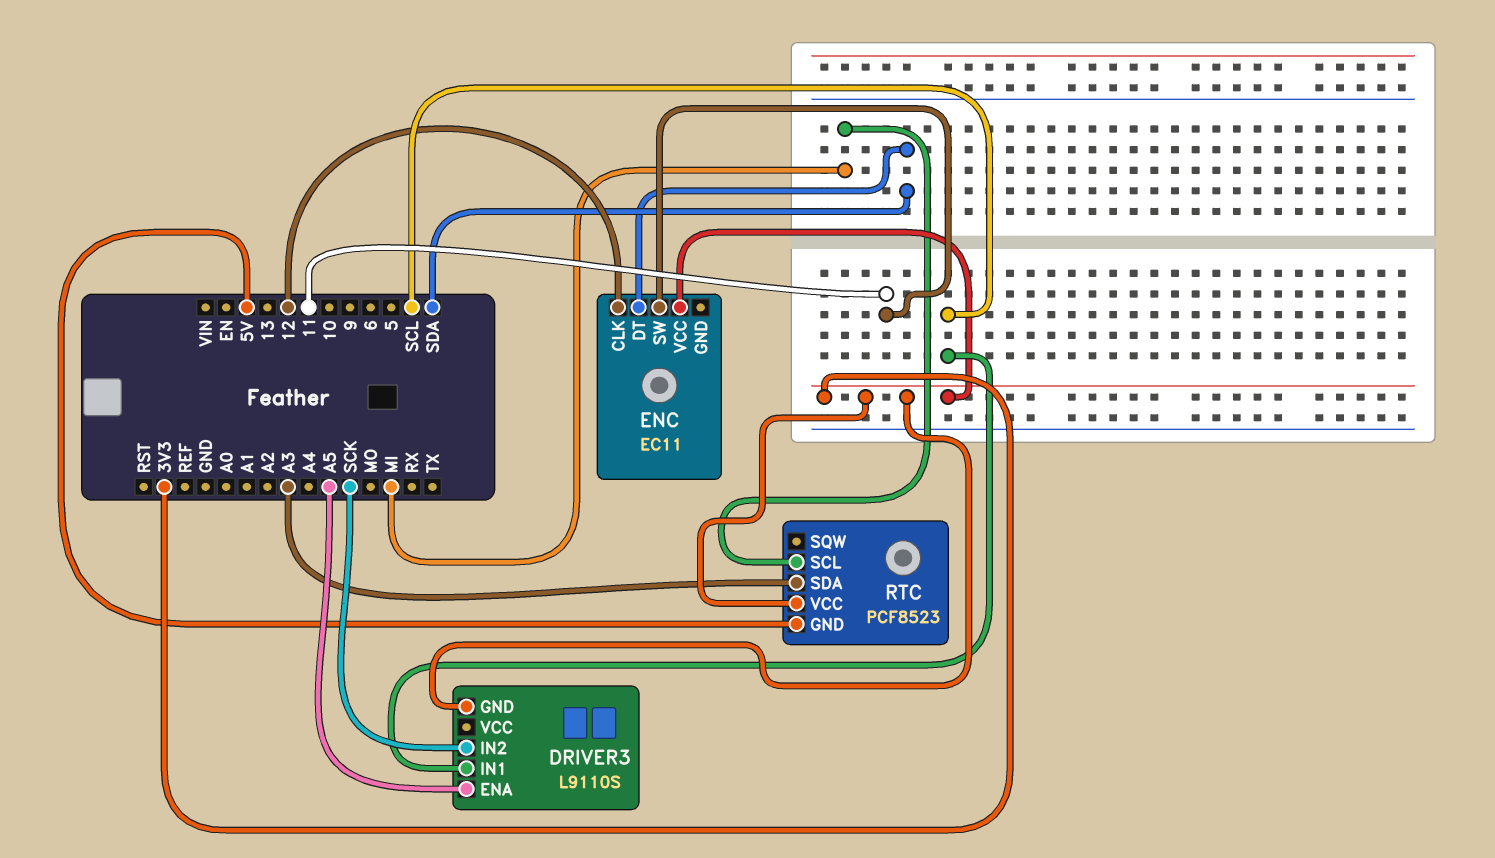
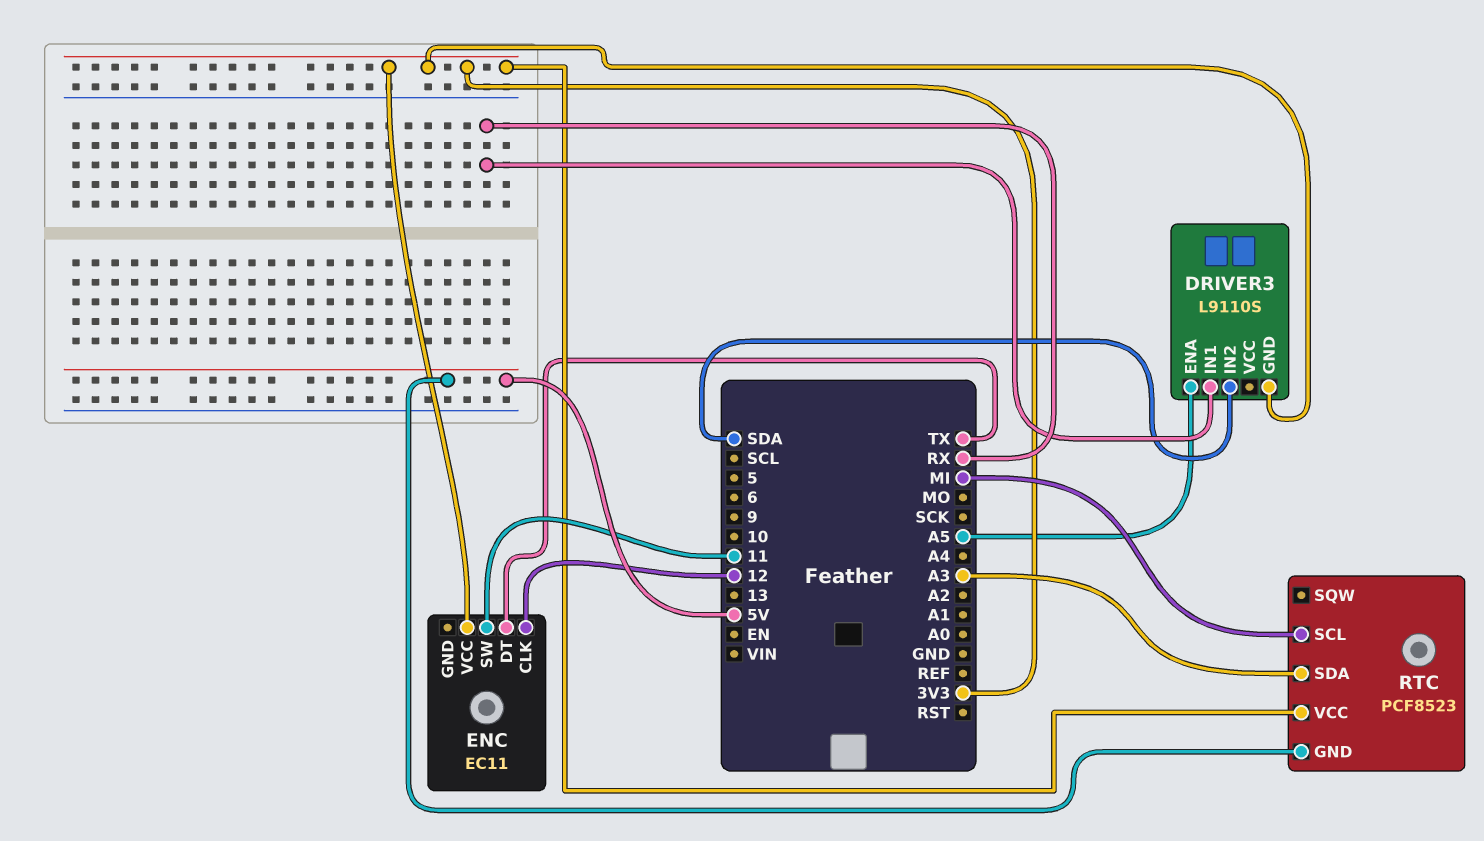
DRIVER3 pin IN1: SCL -> RX
DRIVER3 pin IN2: SCK -> SDA
ENC pin DT: SDA -> TX

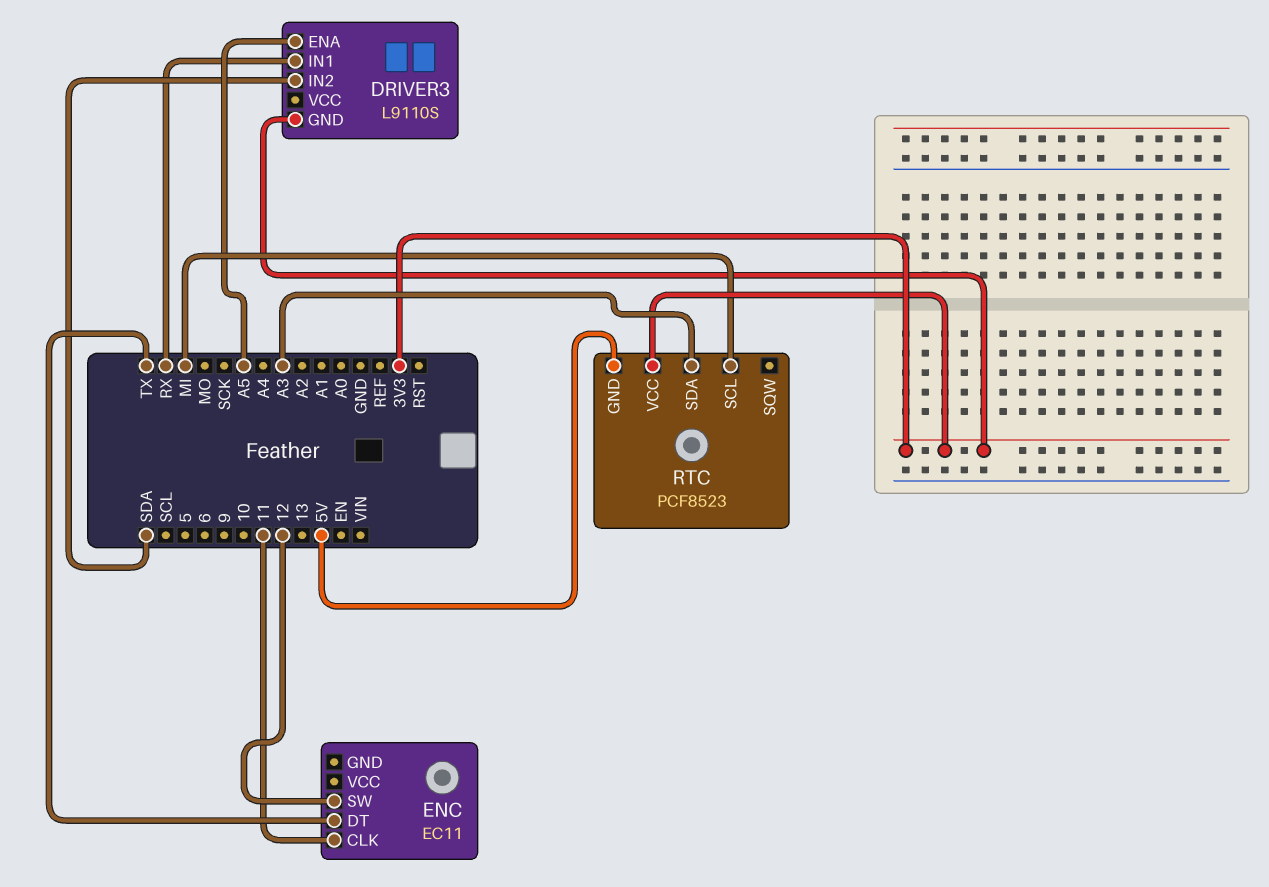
ENC pin CLK: 12 -> 11
ENC pin SW: 11 -> 12
ENC pin VCC: 3V3 -> none

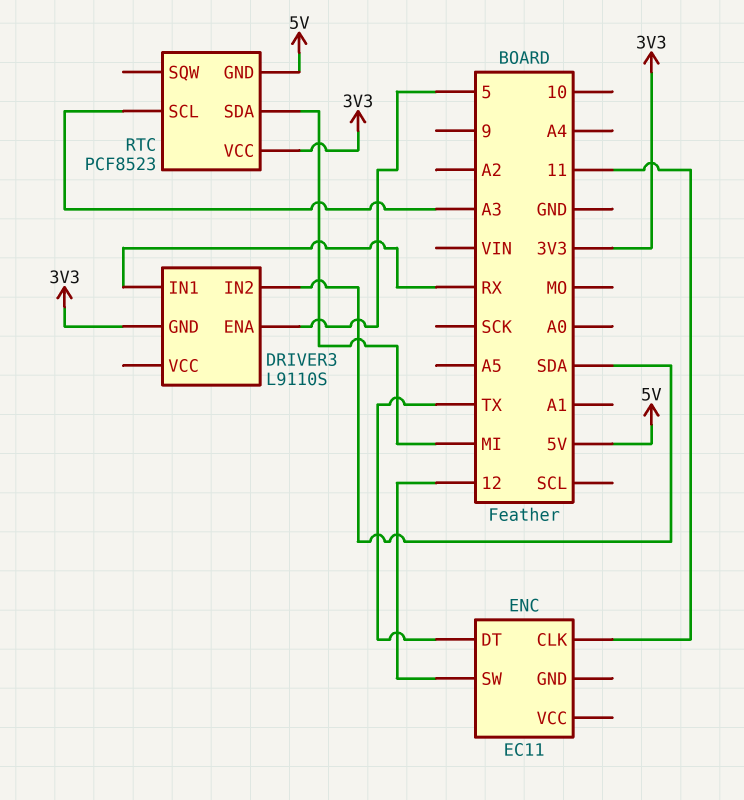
DRIVER3 pin ENA: A5 -> 5
RTC pin SCL: MI -> A3
RTC pin SDA: A3 -> MI

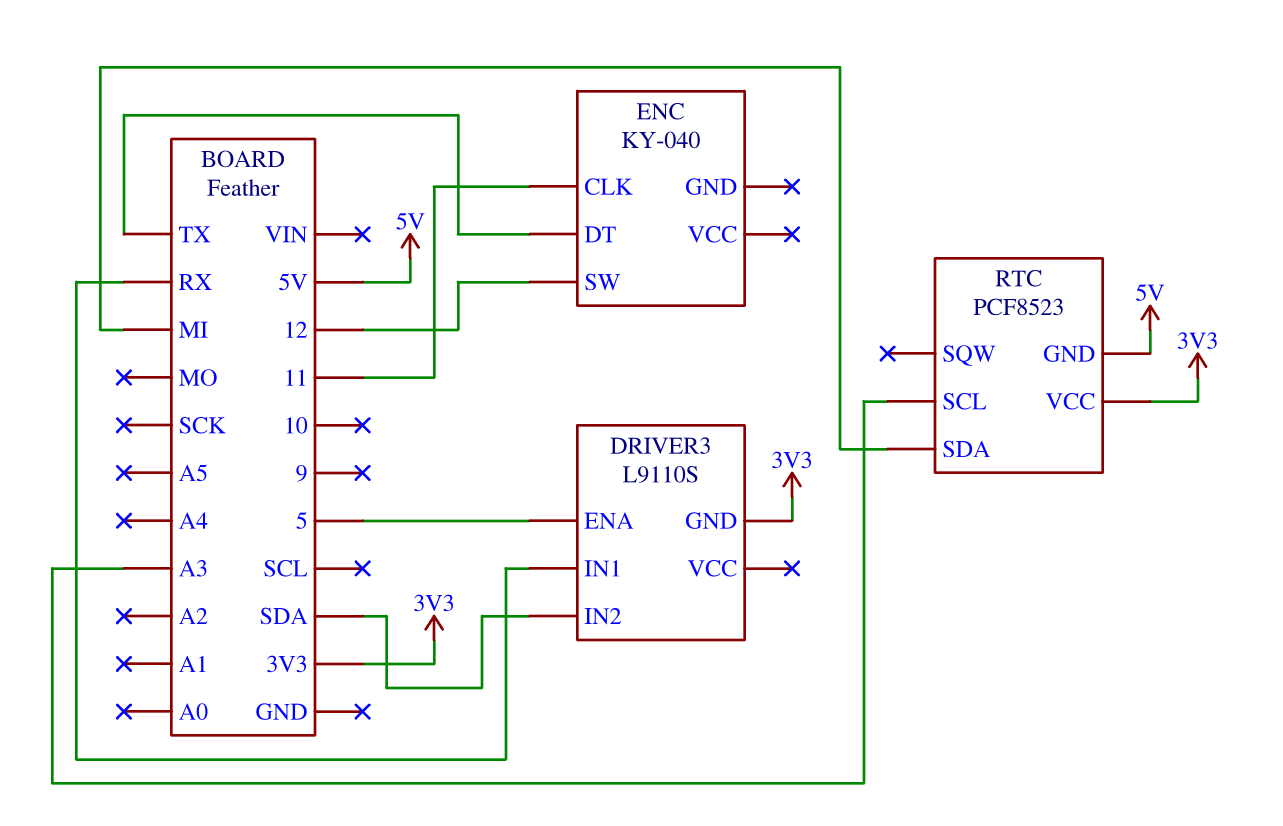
ENC: EC11 -> KY-040

